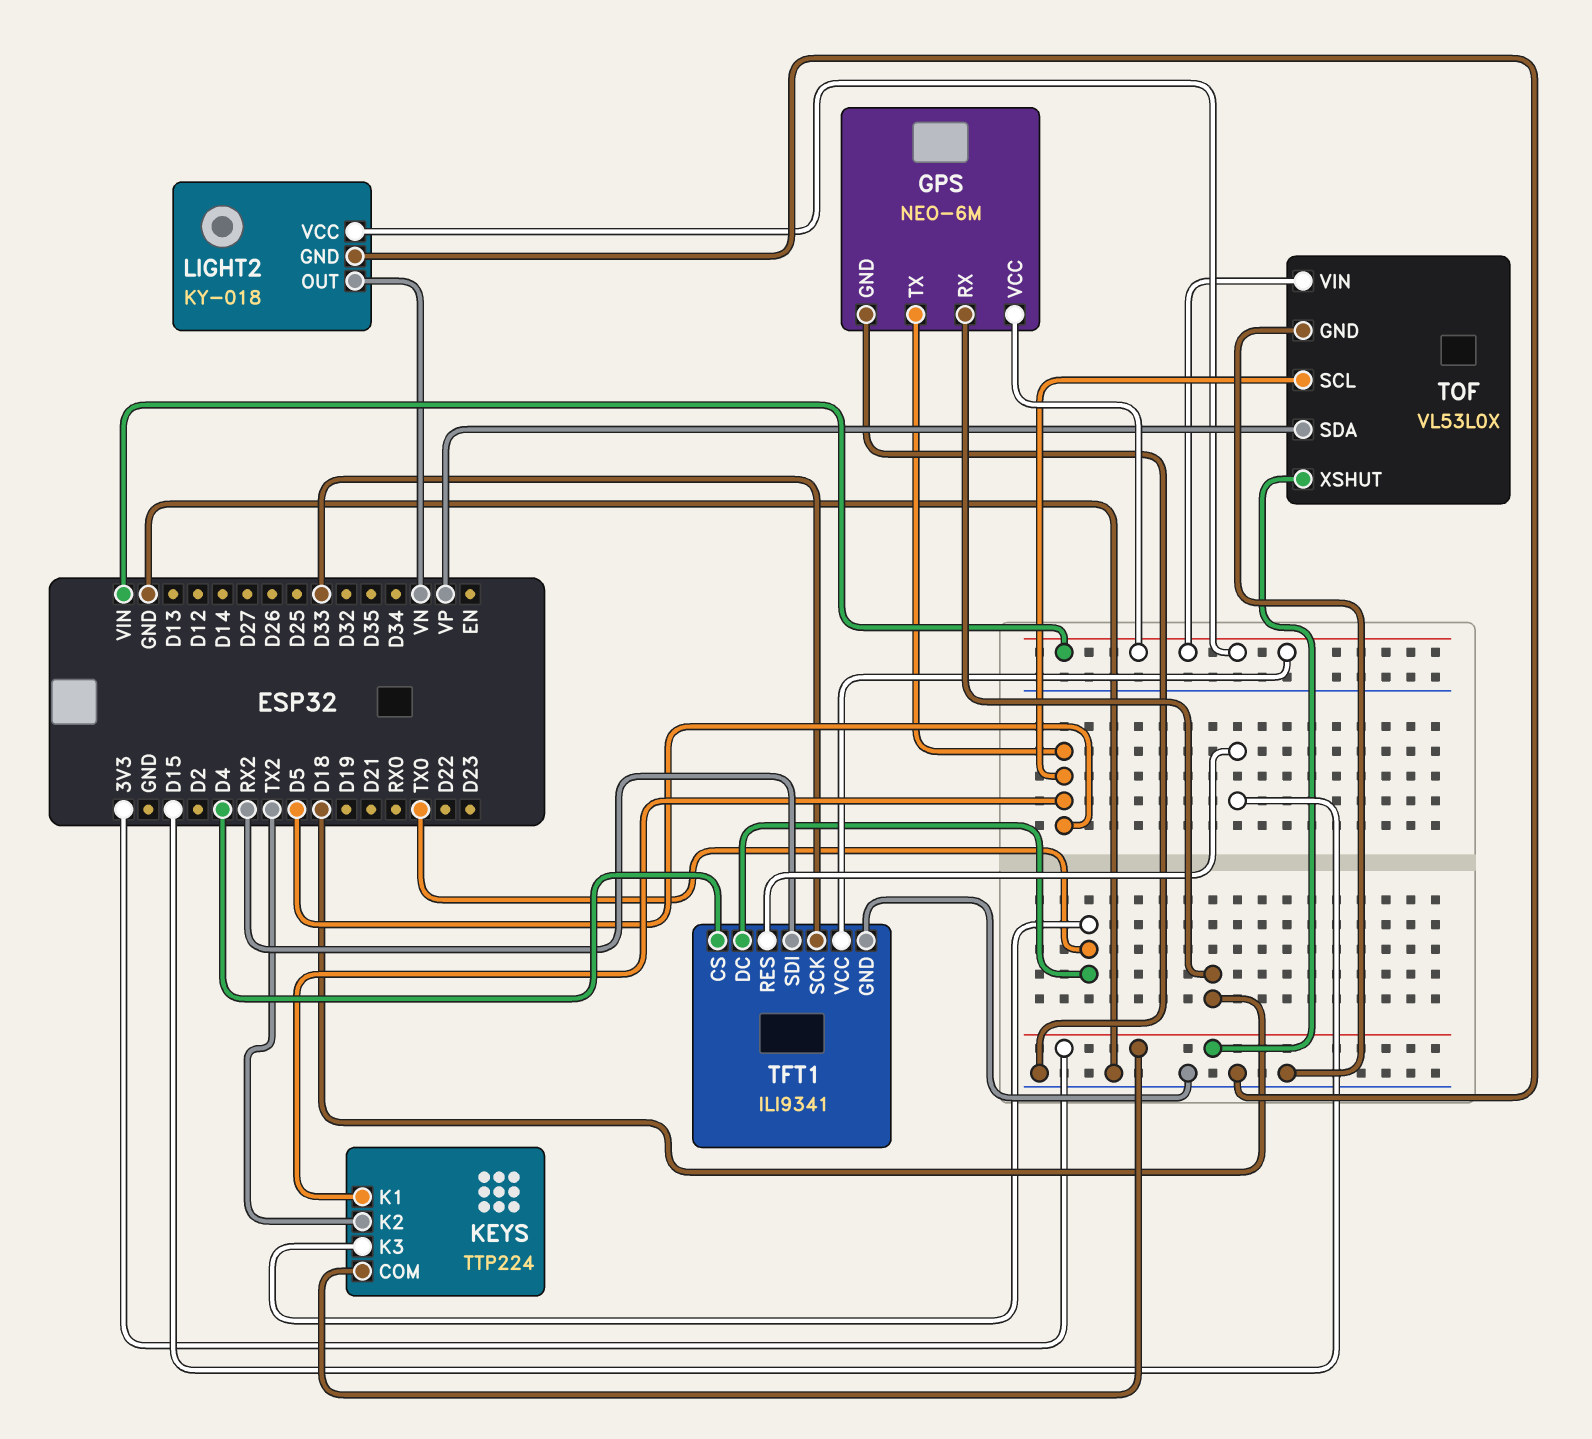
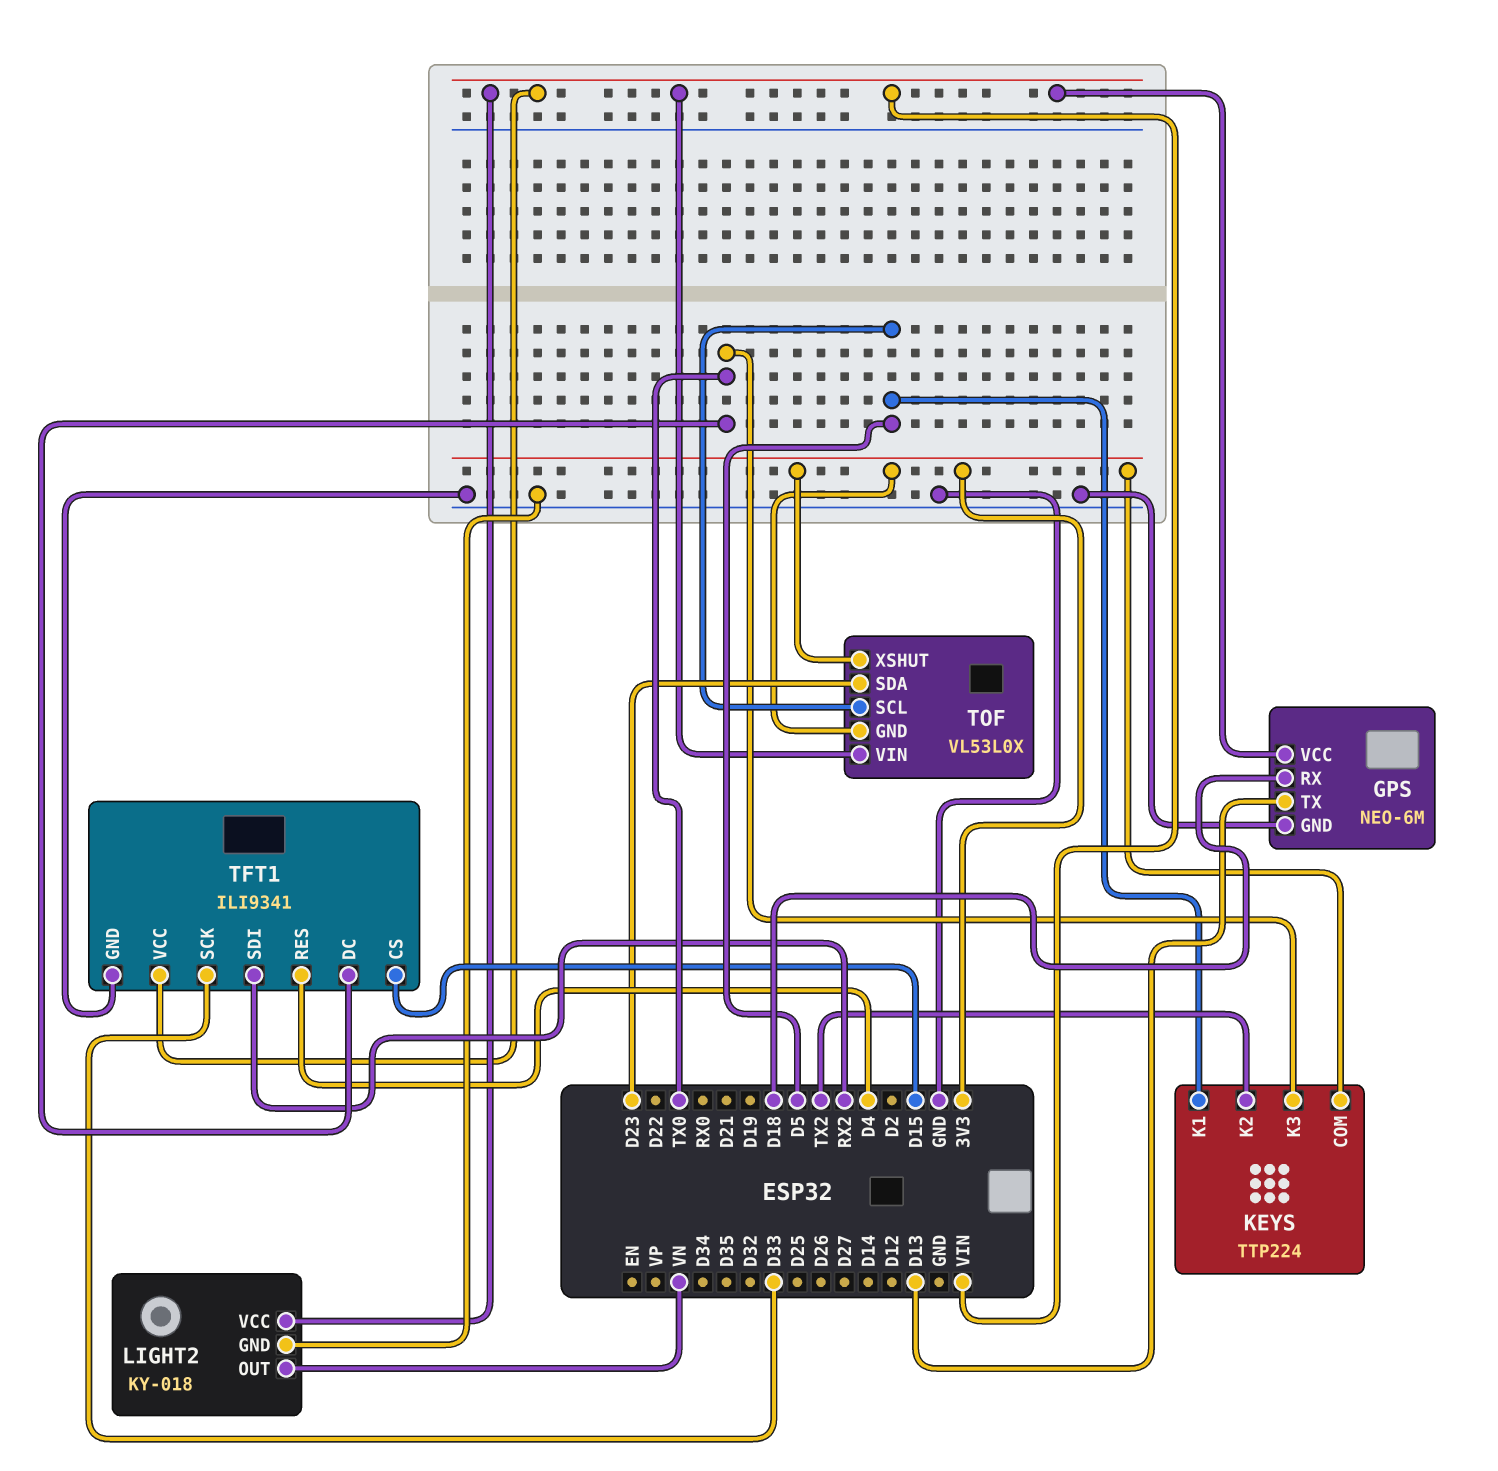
GPS pin TX: D5 -> D13
TFT1 pin CS: D4 -> D15
TFT1 pin RES: D15 -> D4
TOF pin GND: GND -> 3V3
TOF pin SDA: VP -> D23

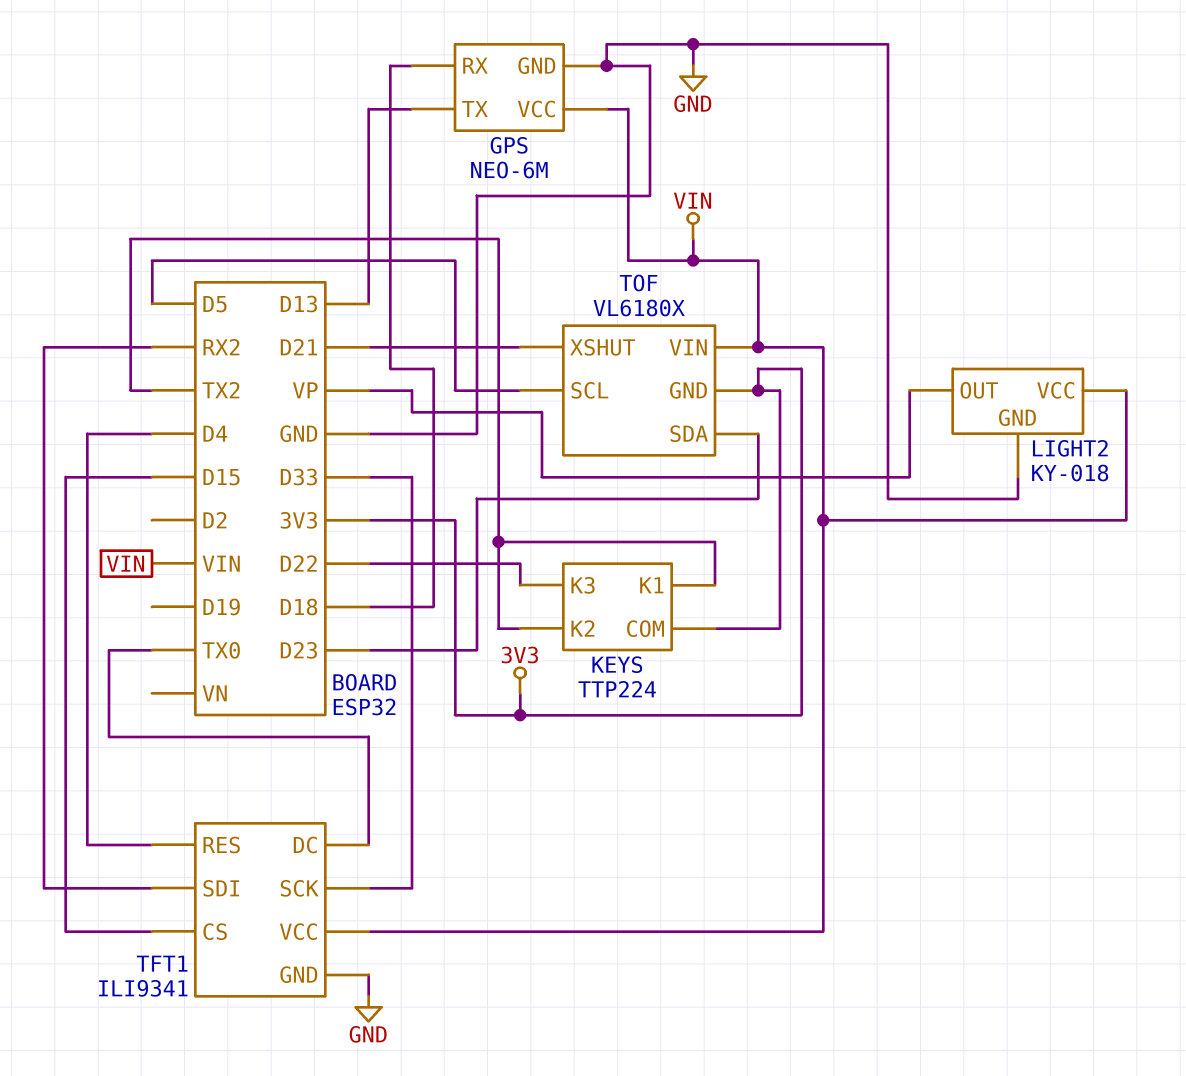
KEYS pin K1: D5 -> TX2
KEYS pin K3: TX0 -> D22
LIGHT2 pin OUT: VN -> VP
TOF: VL53L0X -> VL6180X
TOF pin XSHUT: 3V3 -> D21

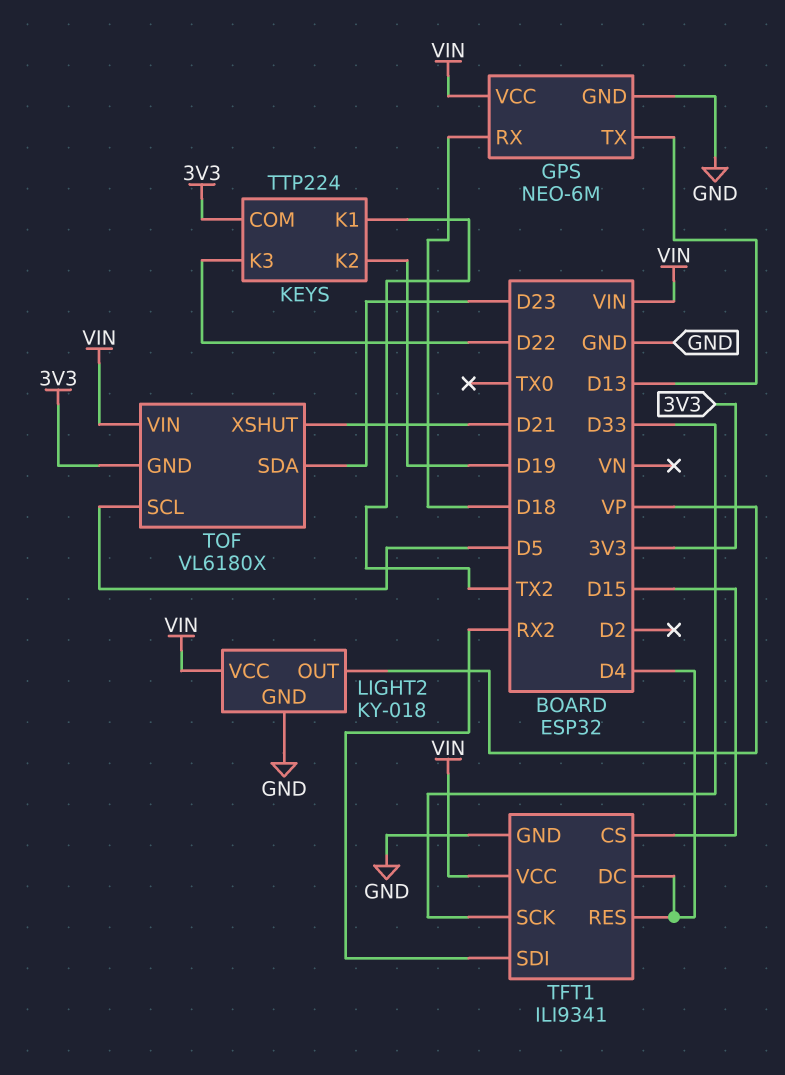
KEYS pin K2: TX2 -> D19
TFT1 pin DC: TX0 -> D4

